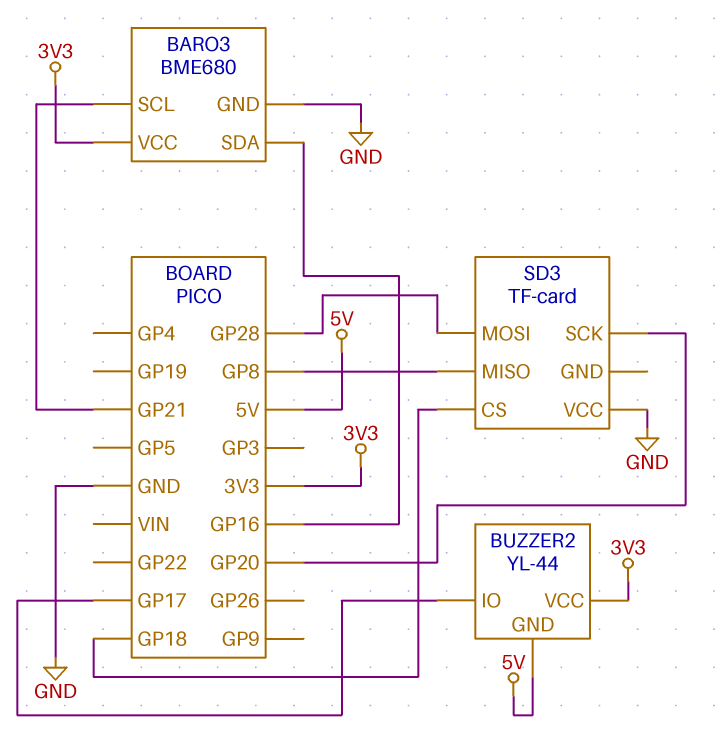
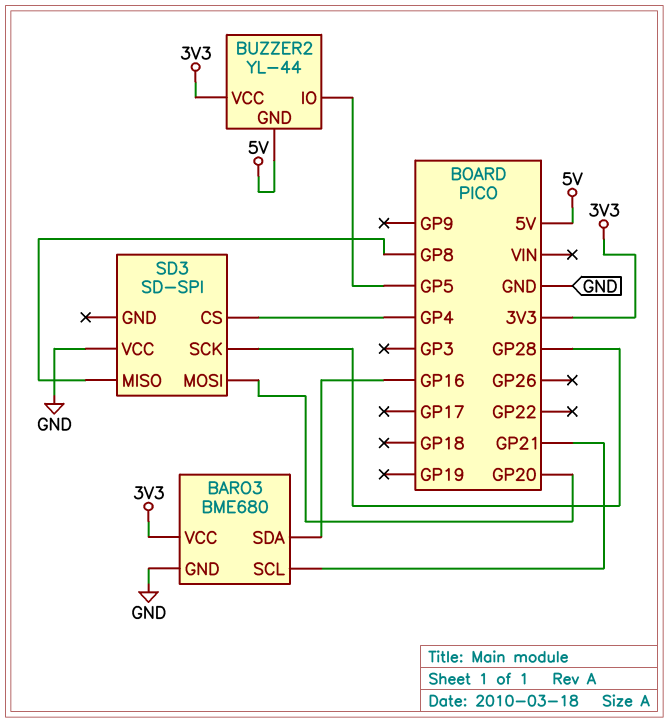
BUZZER2 pin IO: GP17 -> GP5
SD3: TF-card -> SD-SPI
SD3 pin CS: GP18 -> GP4
SD3 pin MOSI: GP28 -> GP20
SD3 pin SCK: GP20 -> GP28

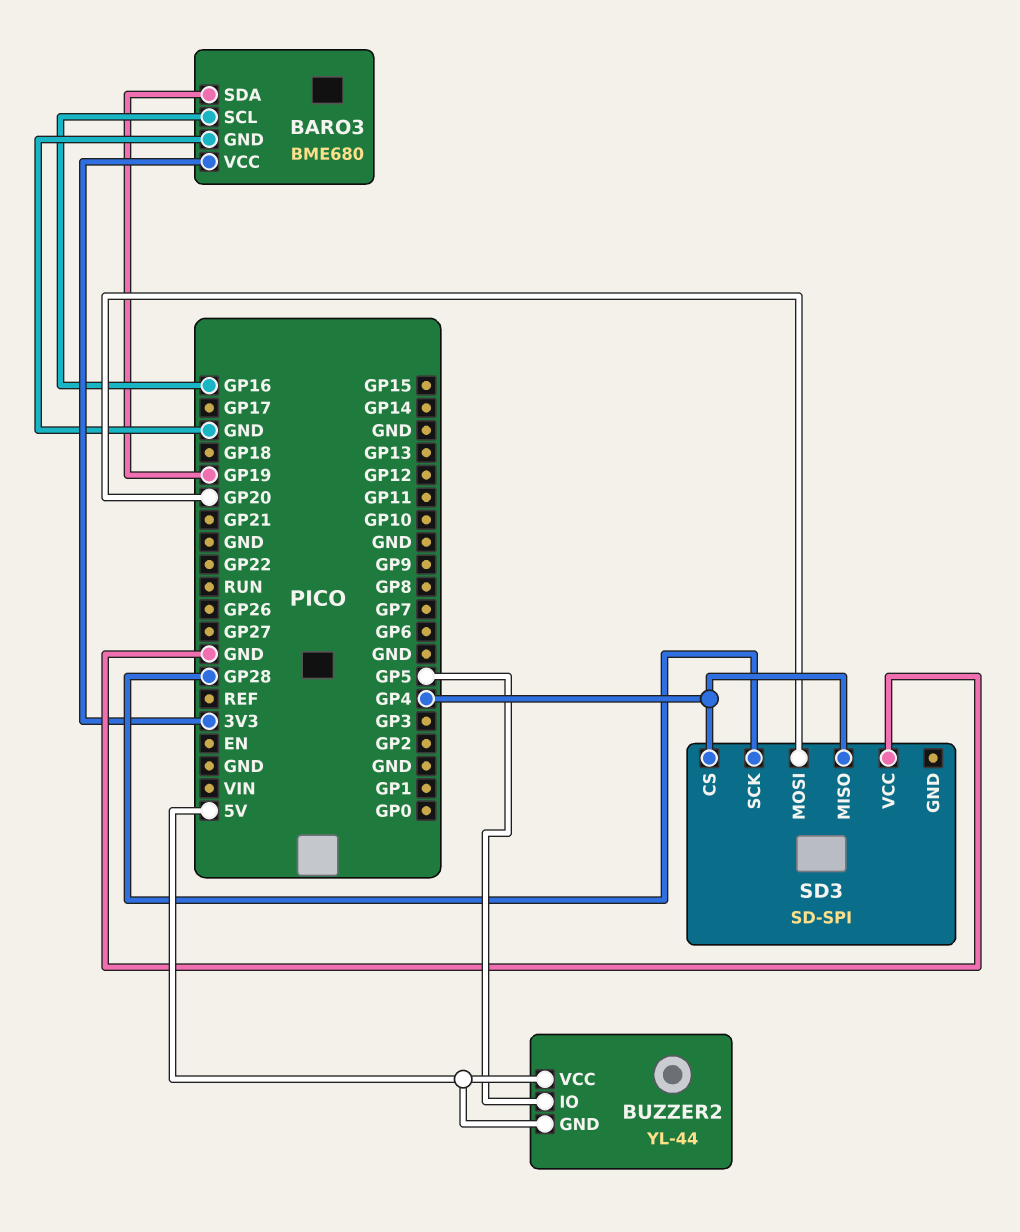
BARO3 pin SCL: GP21 -> GP16
BARO3 pin SDA: GP16 -> GP19
BUZZER2 pin VCC: 3V3 -> 5V
SD3 pin MISO: GP8 -> GP4

